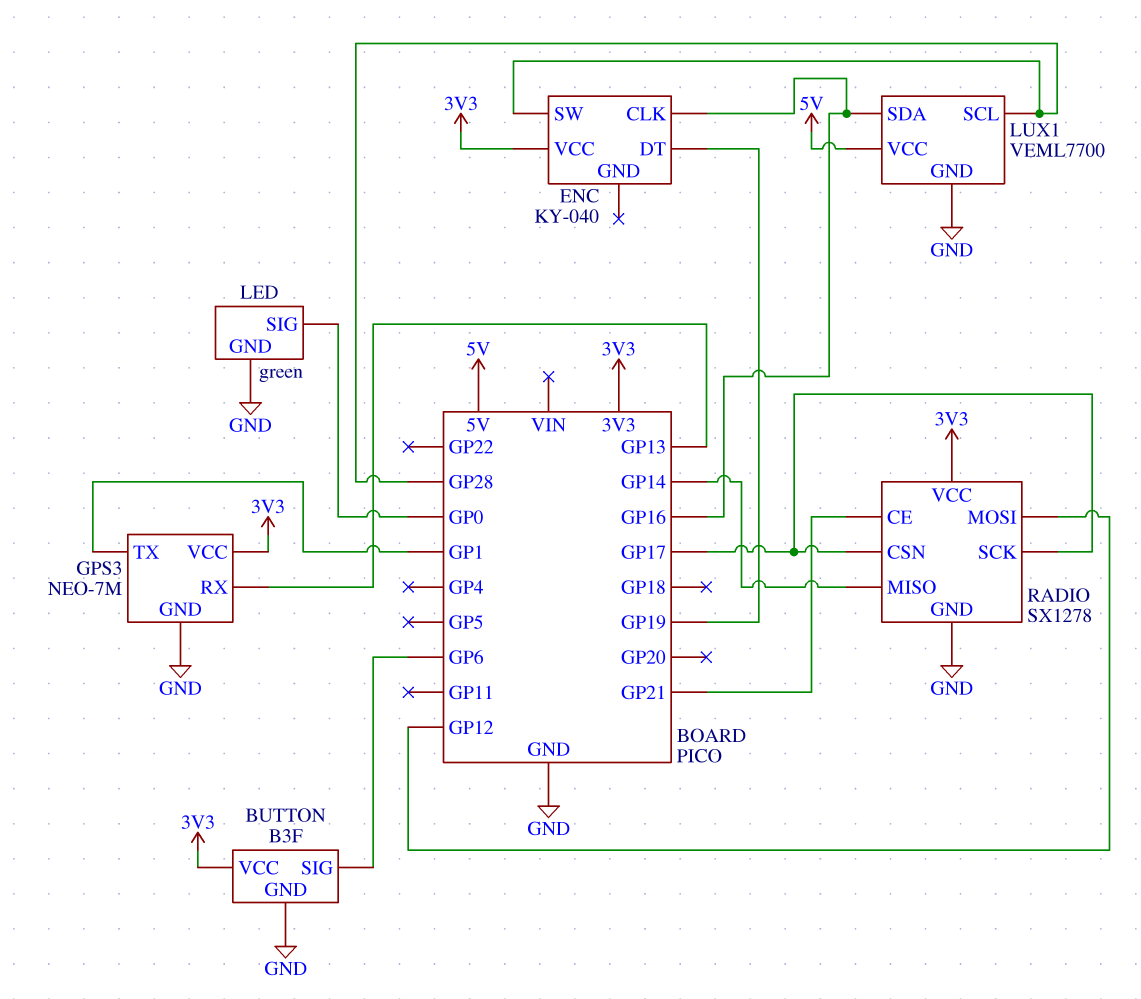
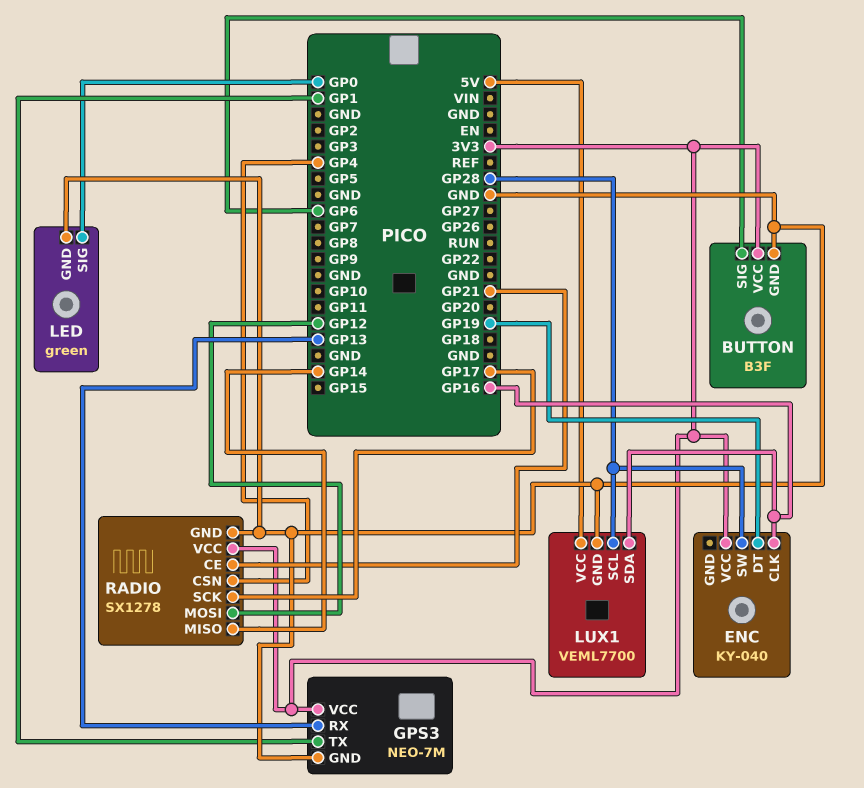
RADIO pin CSN: GP17 -> GP4

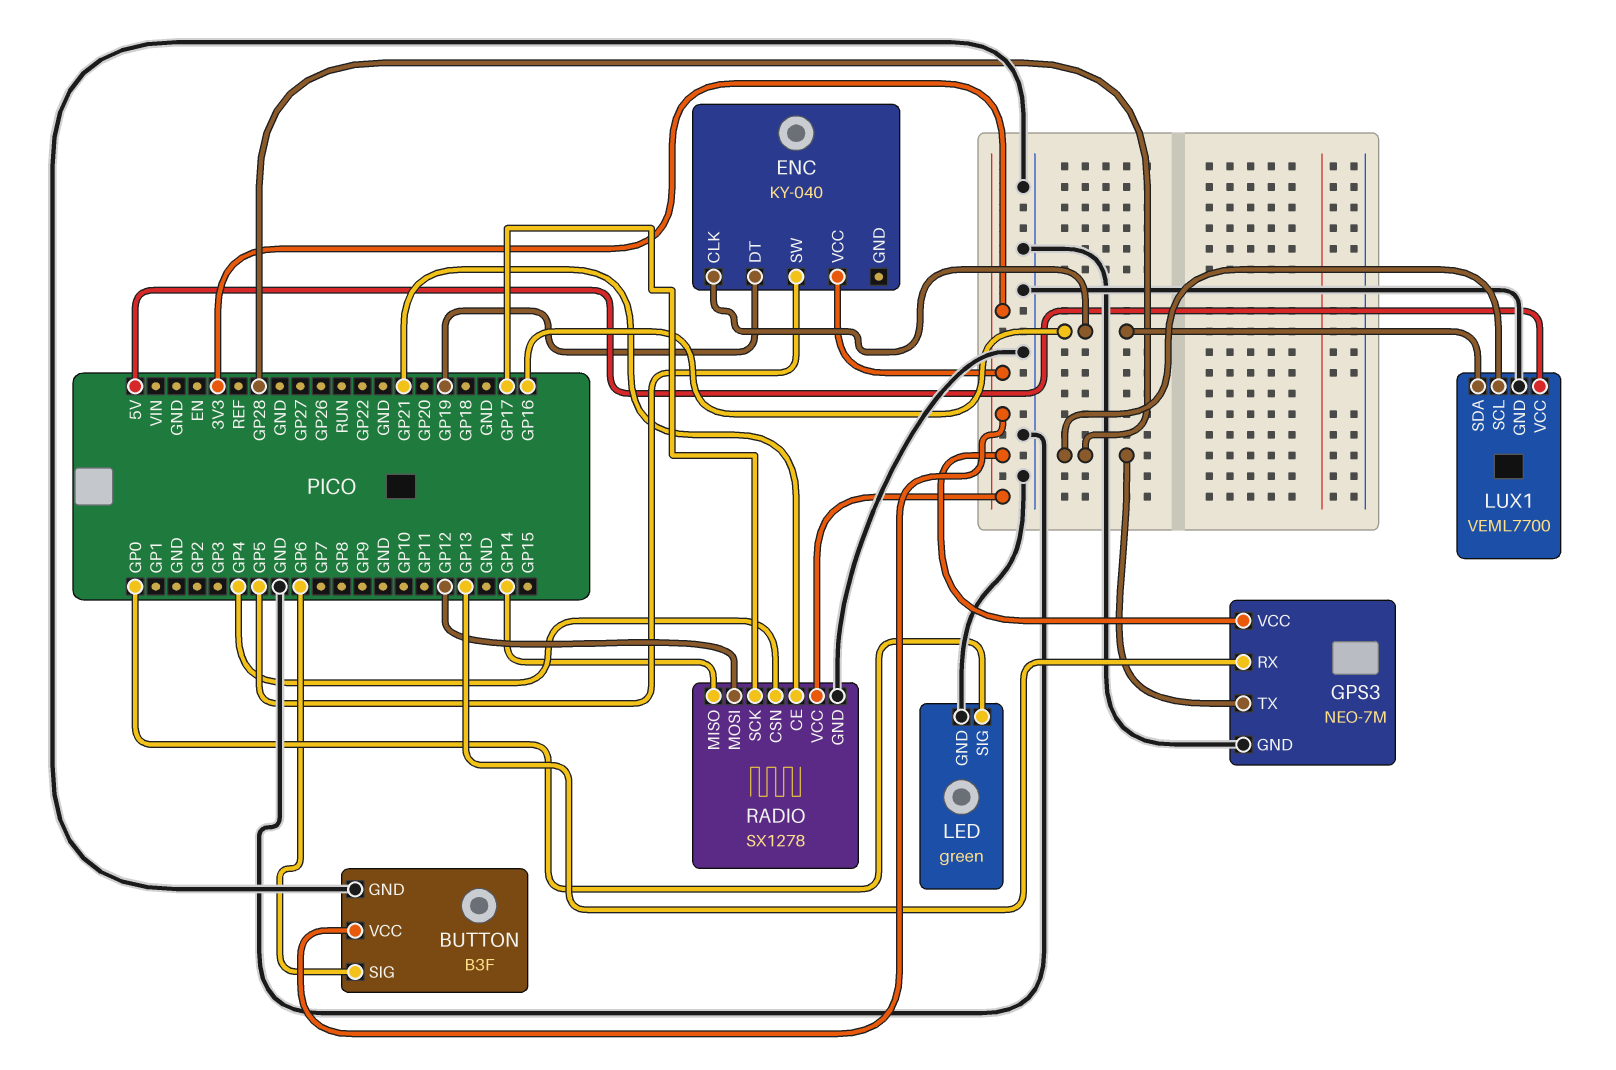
ENC pin SW: GP28 -> GP5
GPS3 pin TX: GP1 -> GP28

